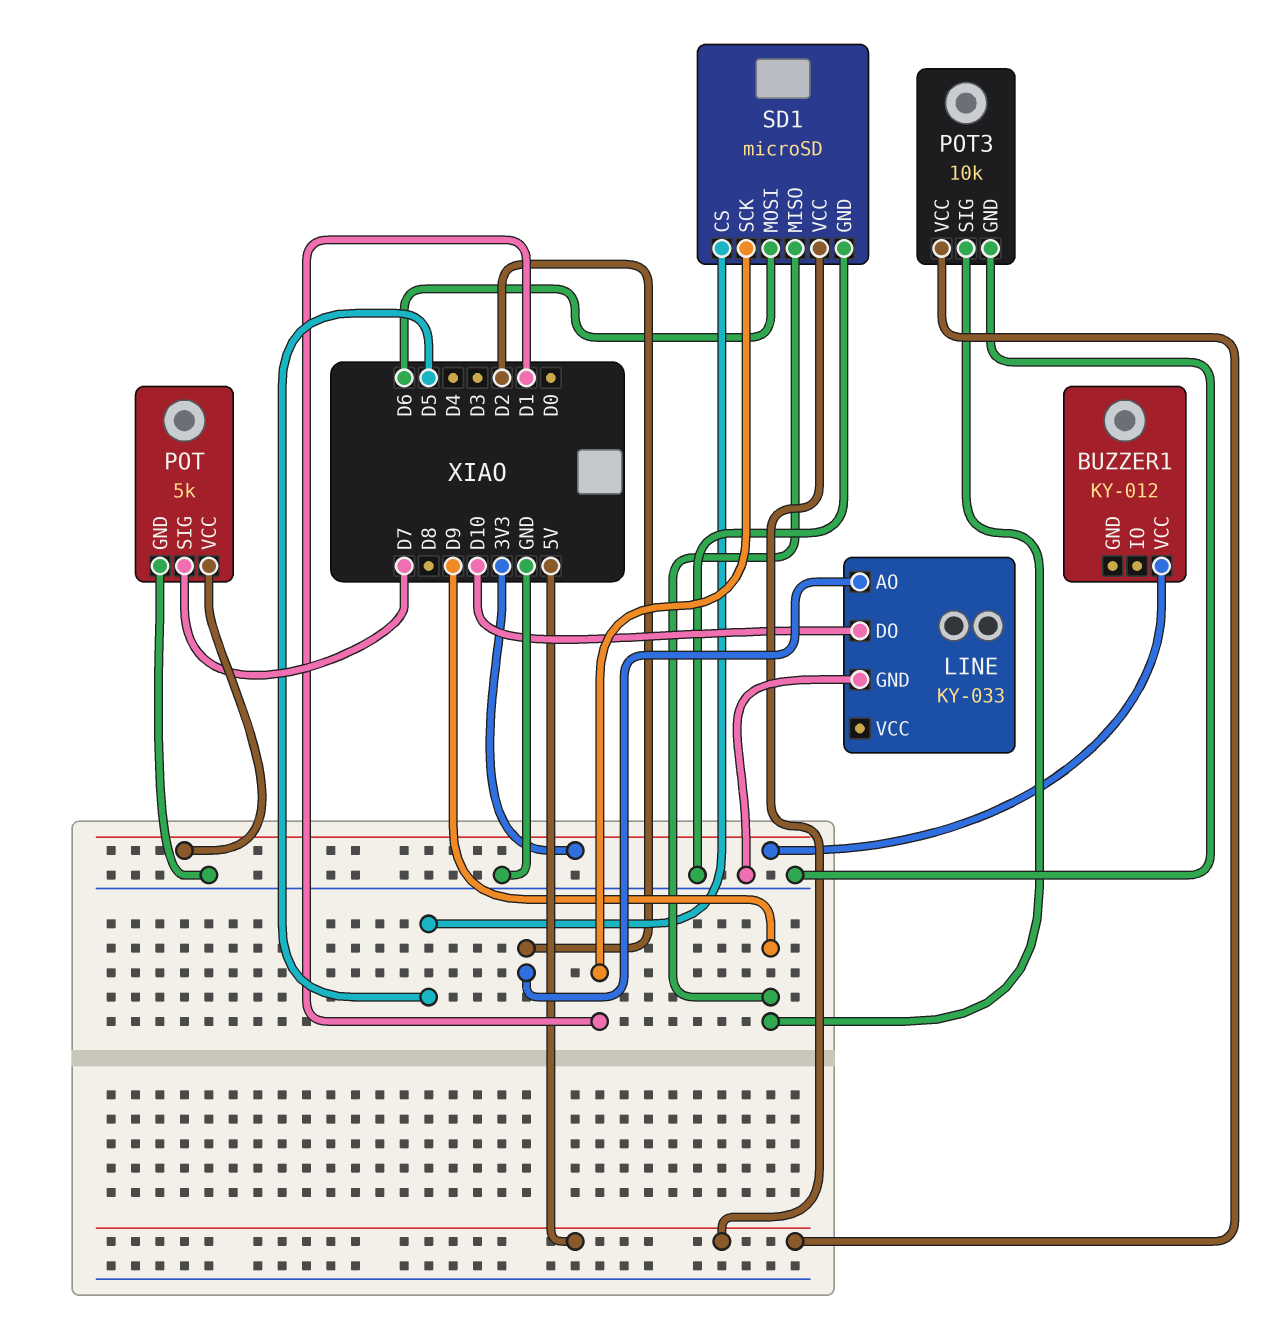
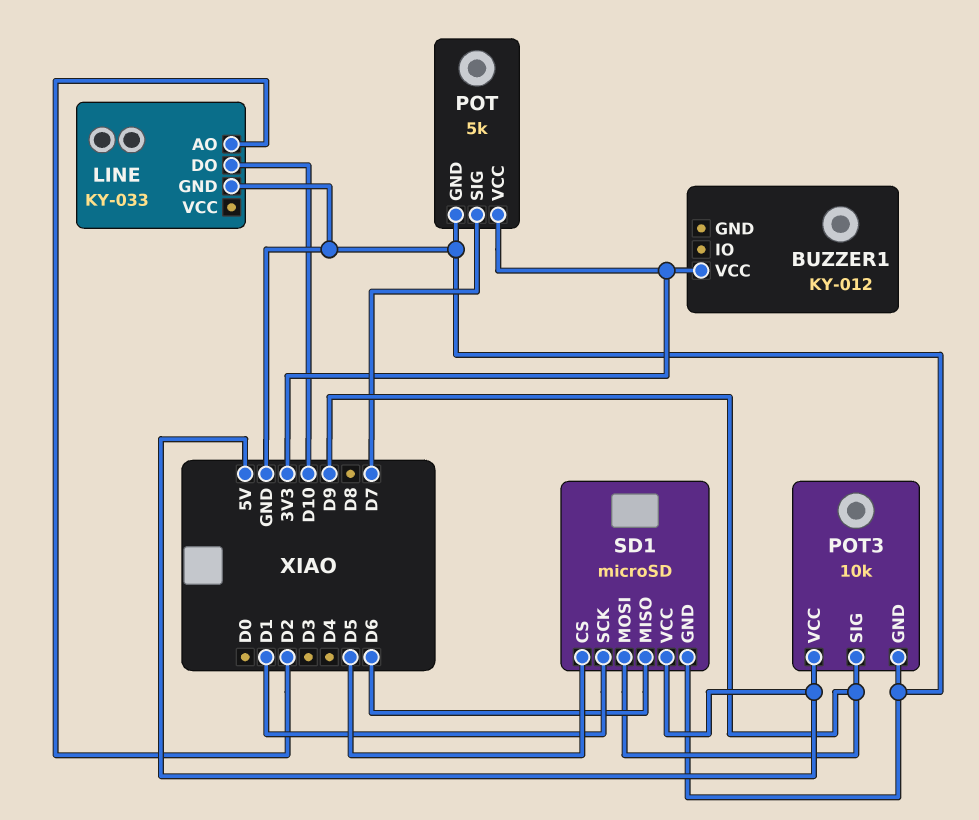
SD1 pin MISO: D9 -> D6
SD1 pin MOSI: D6 -> D9

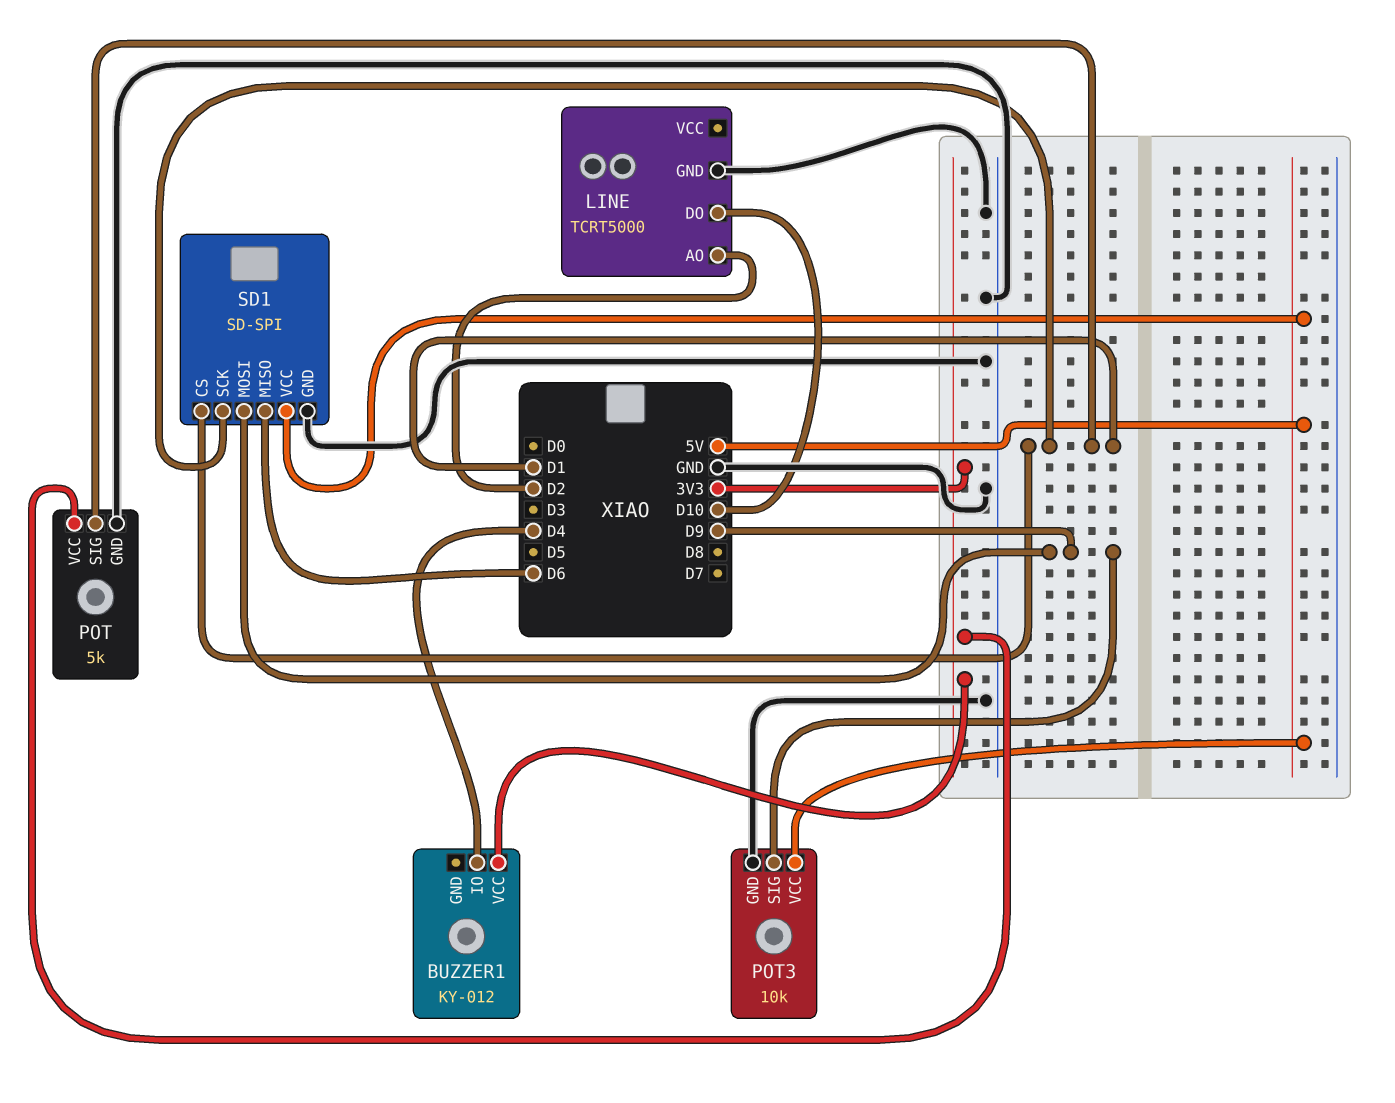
BUZZER1 pin IO: none -> D4
LINE: KY-033 -> TCRT5000
POT pin SIG: D7 -> D1
SD1: microSD -> SD-SPI
SD1 pin CS: D5 -> D1

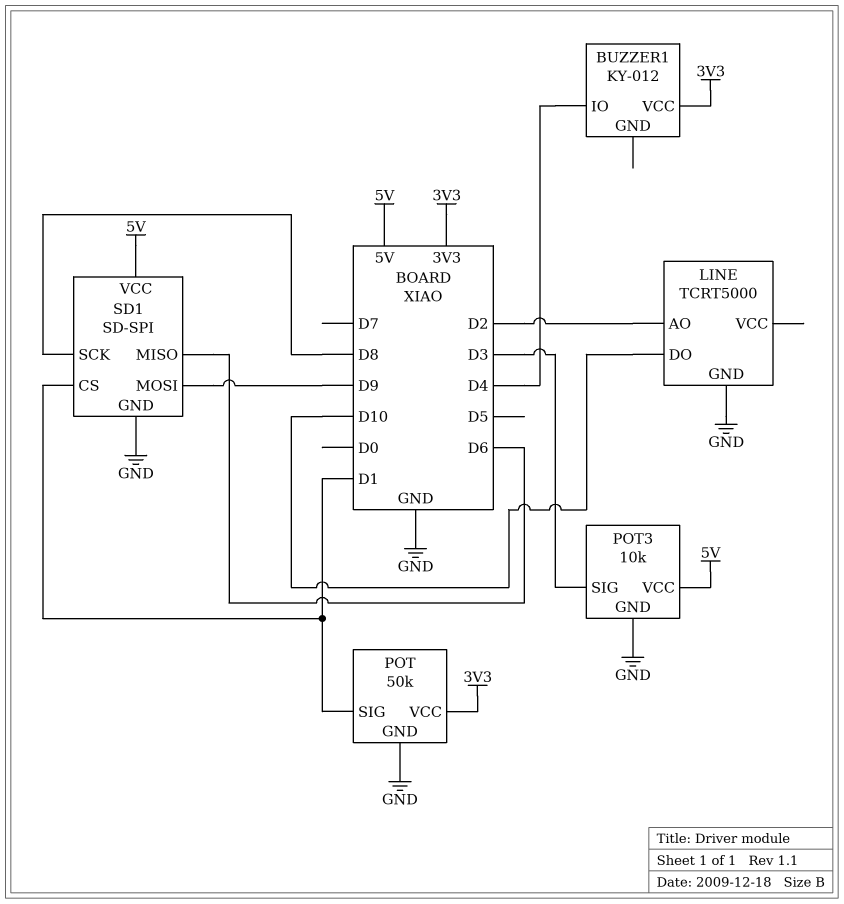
POT: 5k -> 50k
POT3 pin SIG: D9 -> D3
SD1 pin SCK: D1 -> D8

